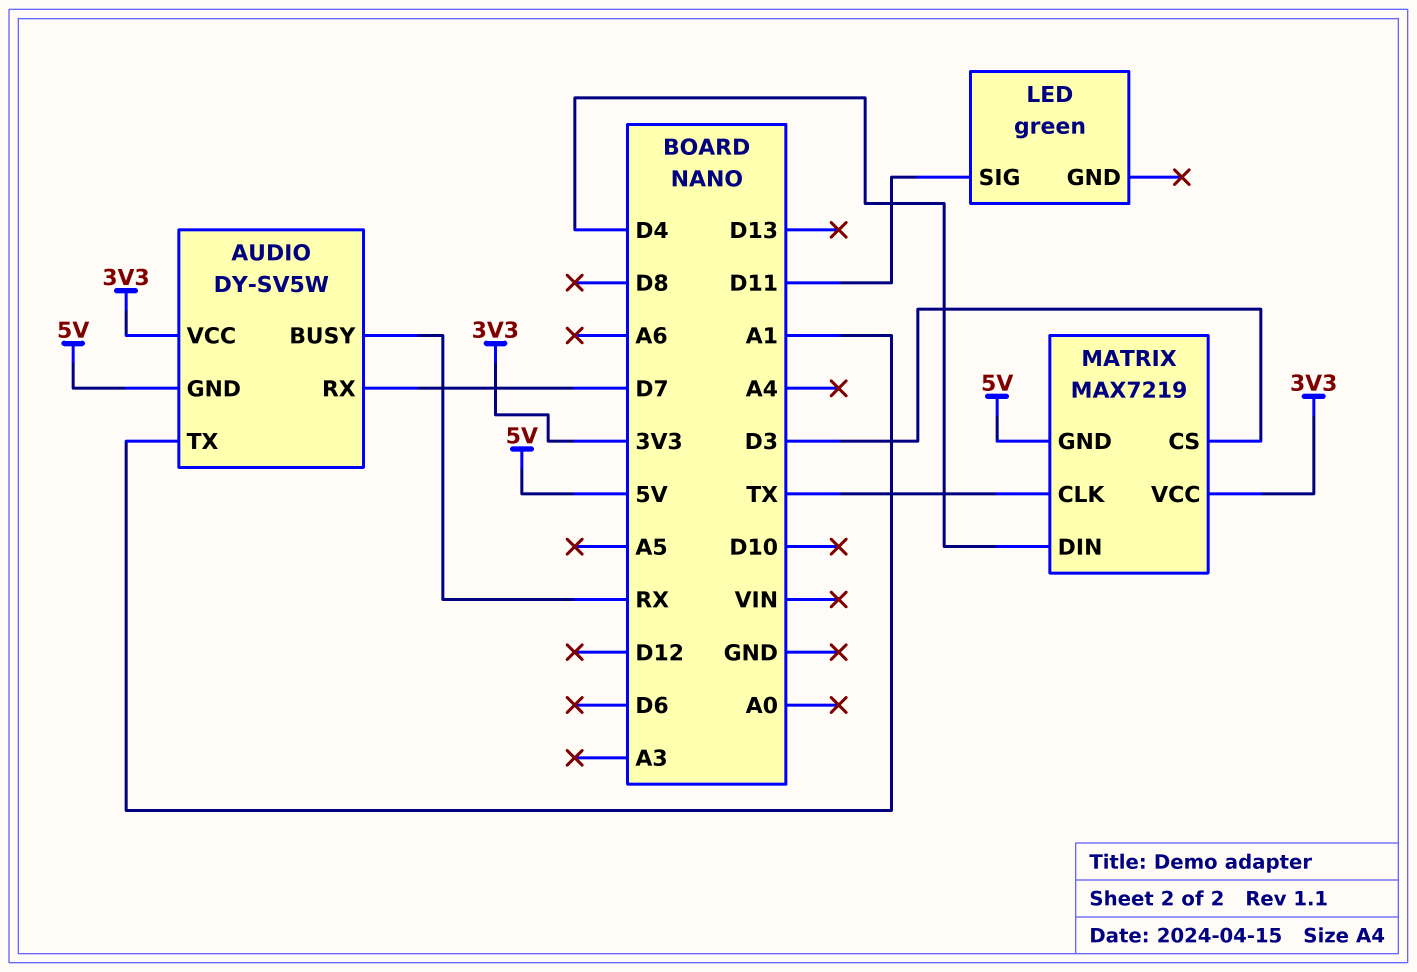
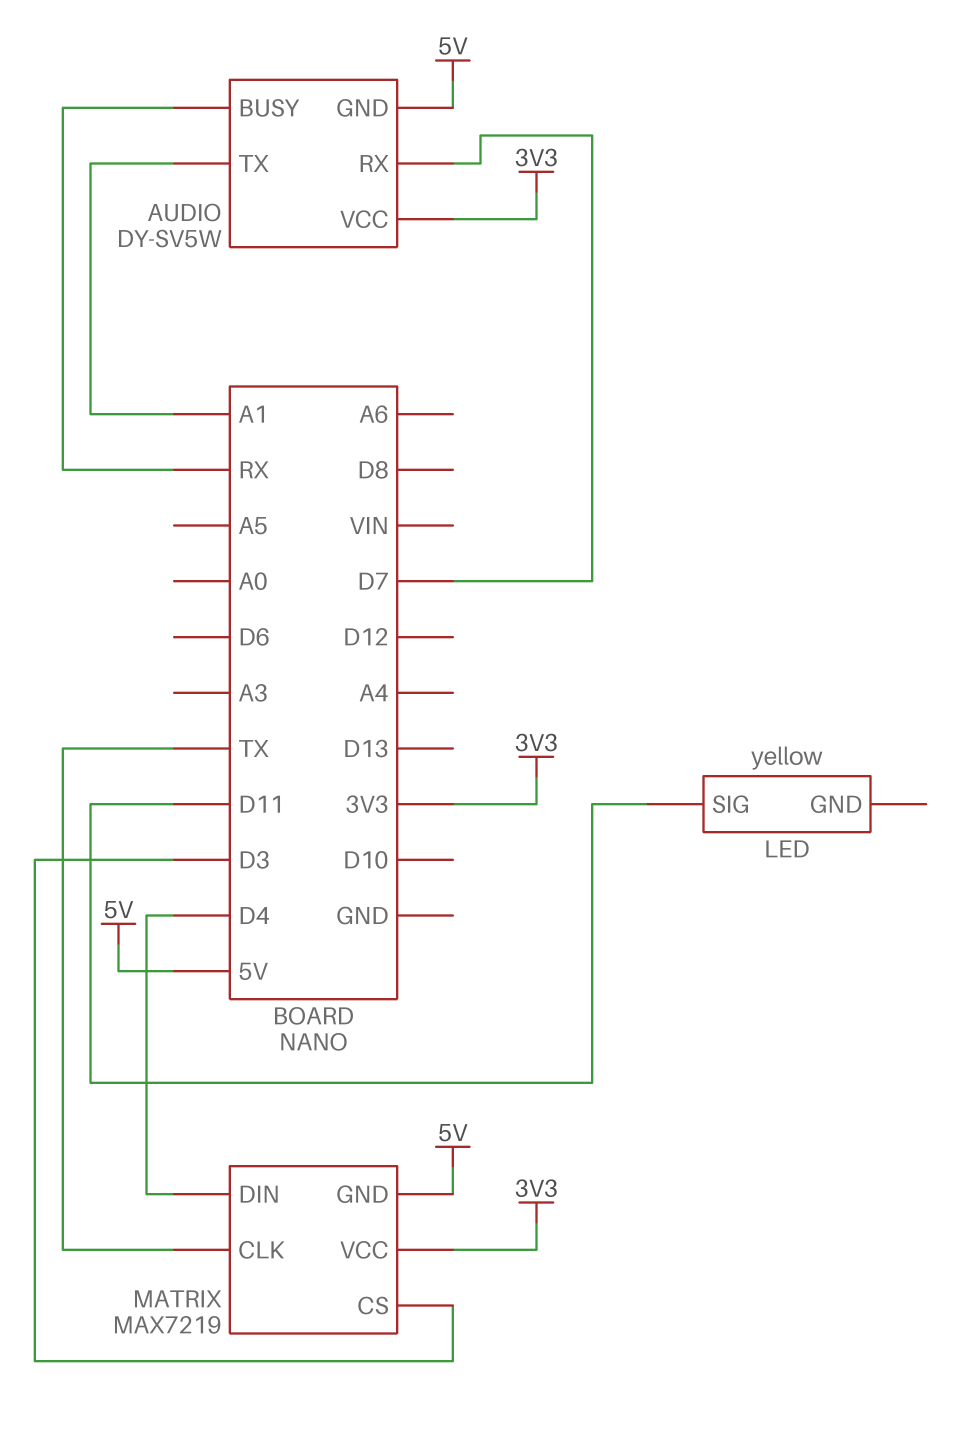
LED: green -> yellow

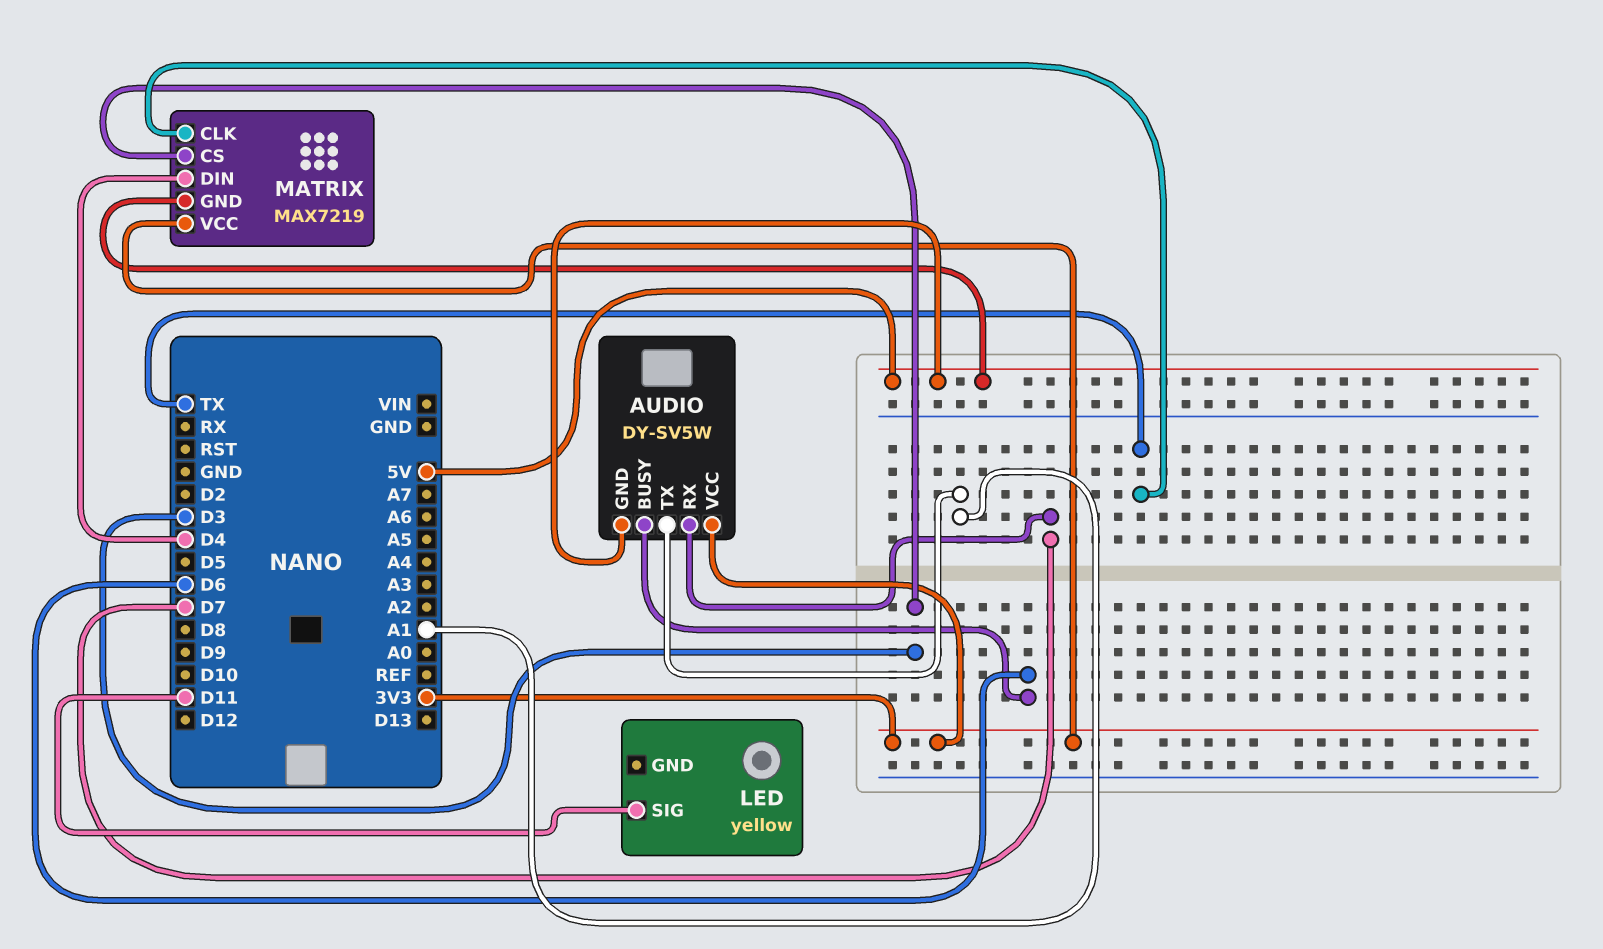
AUDIO pin BUSY: RX -> D6

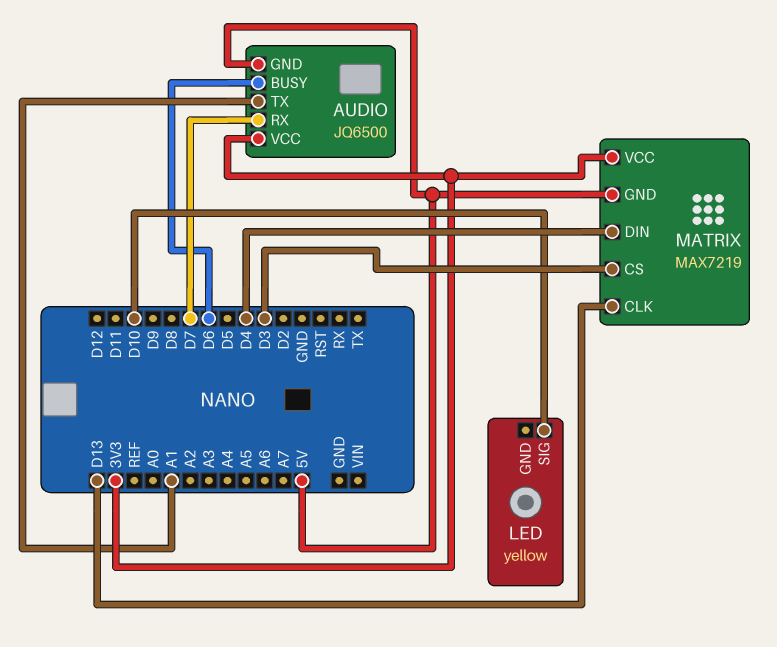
AUDIO: DY-SV5W -> JQ6500
LED pin SIG: D11 -> D10
MATRIX pin CLK: TX -> D13

